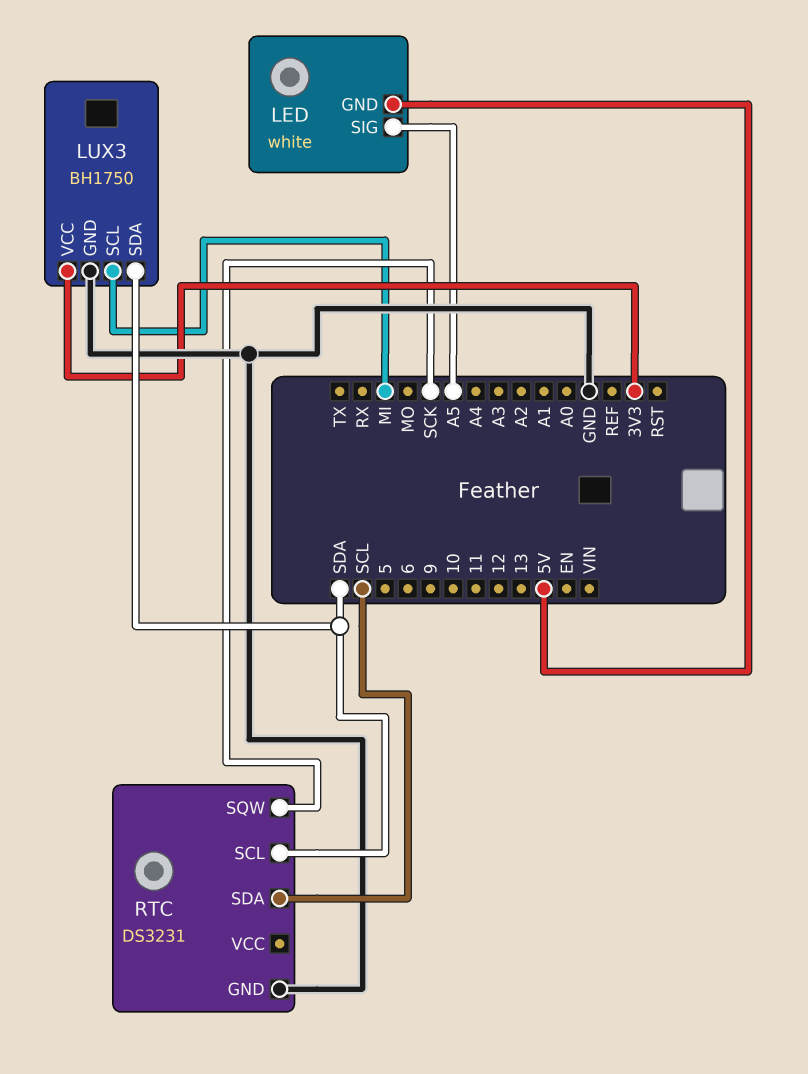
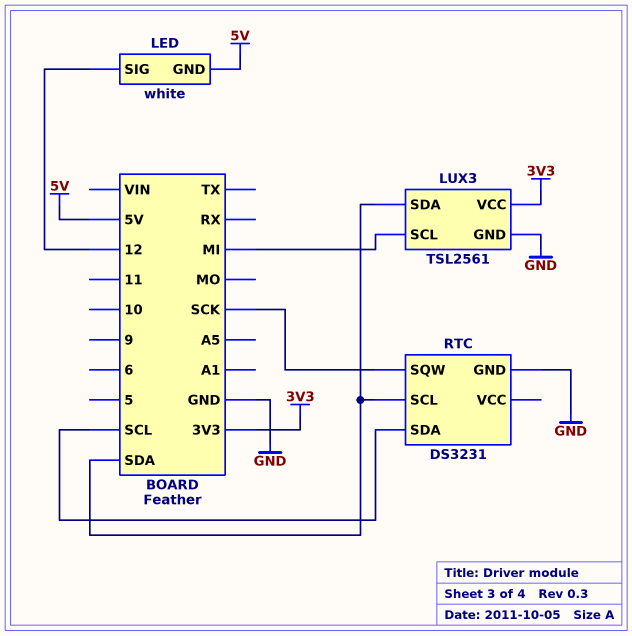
LED pin SIG: A5 -> 12
LUX3: BH1750 -> TSL2561

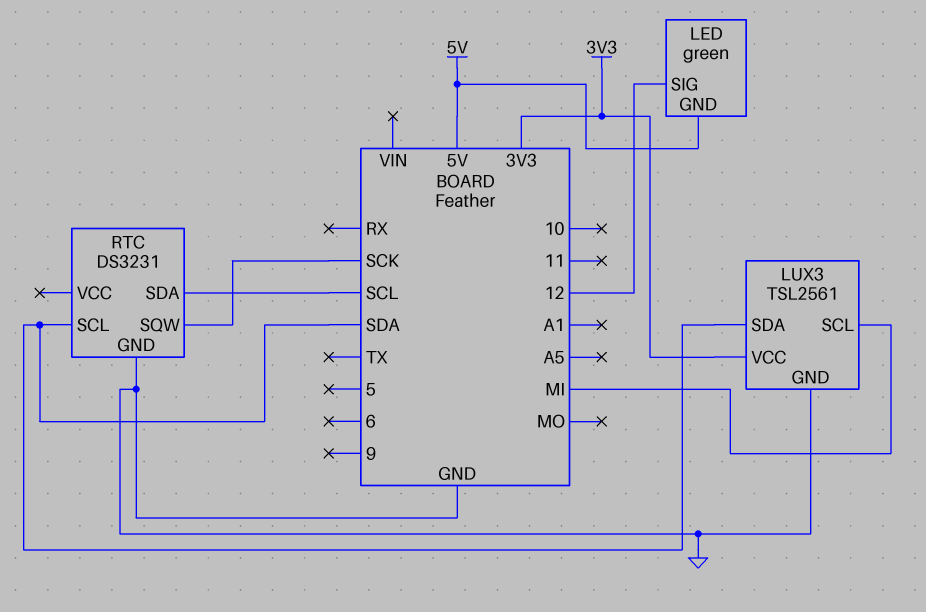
LED: white -> green

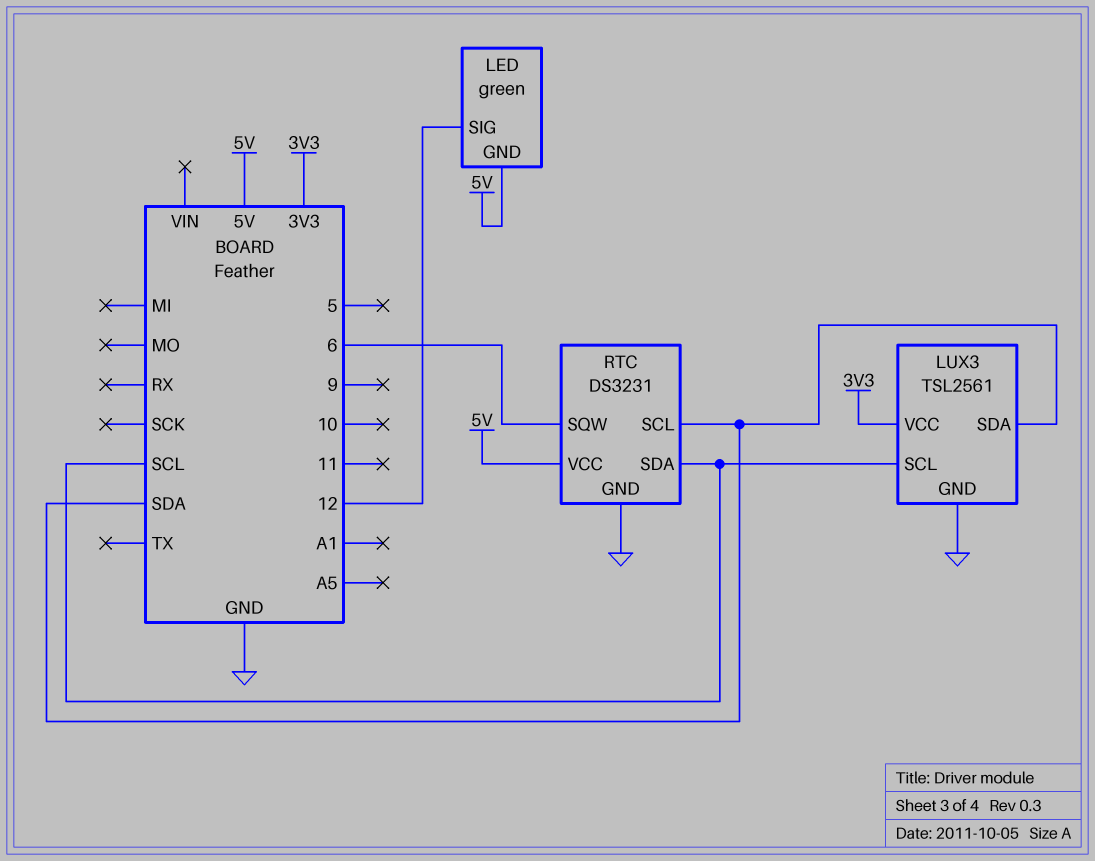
LUX3 pin SCL: MI -> SCL
RTC pin SQW: SCK -> 6
RTC pin VCC: none -> 5V

